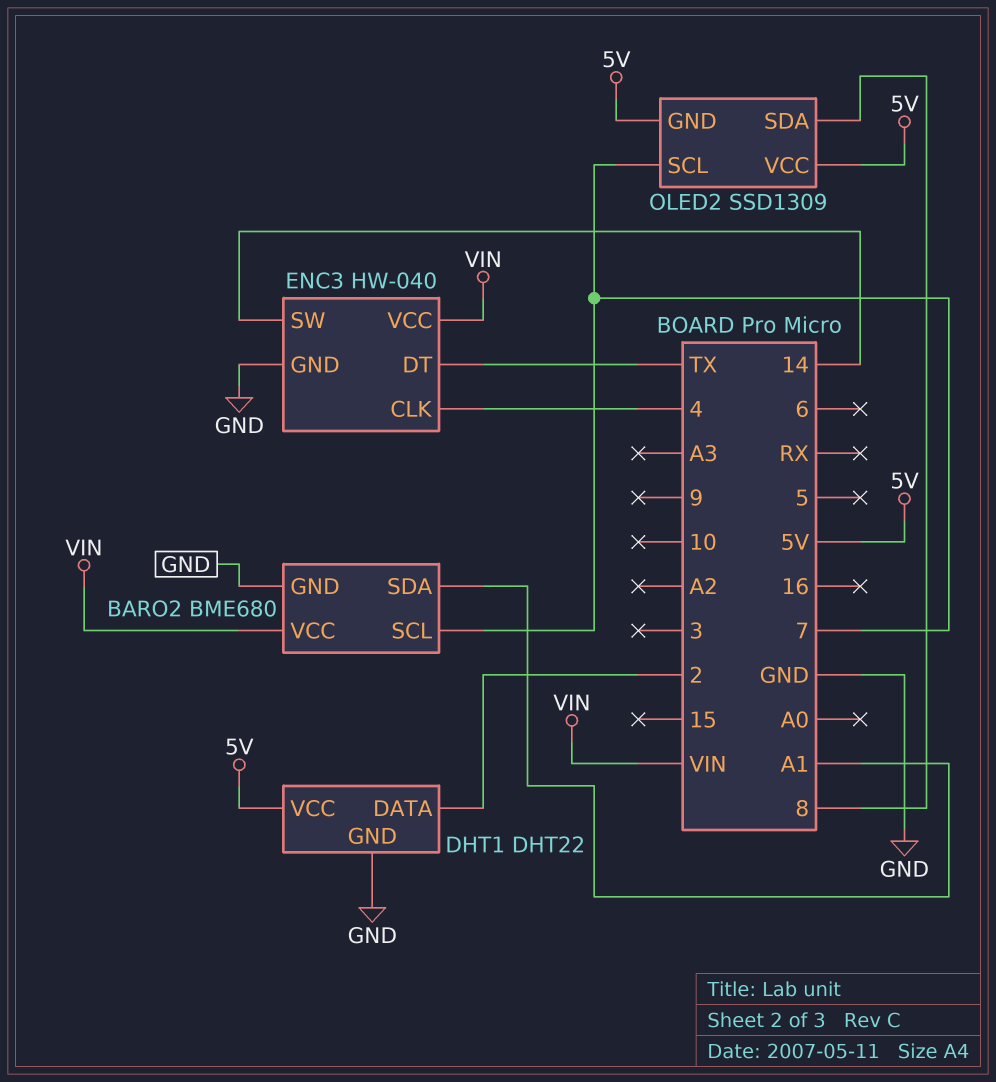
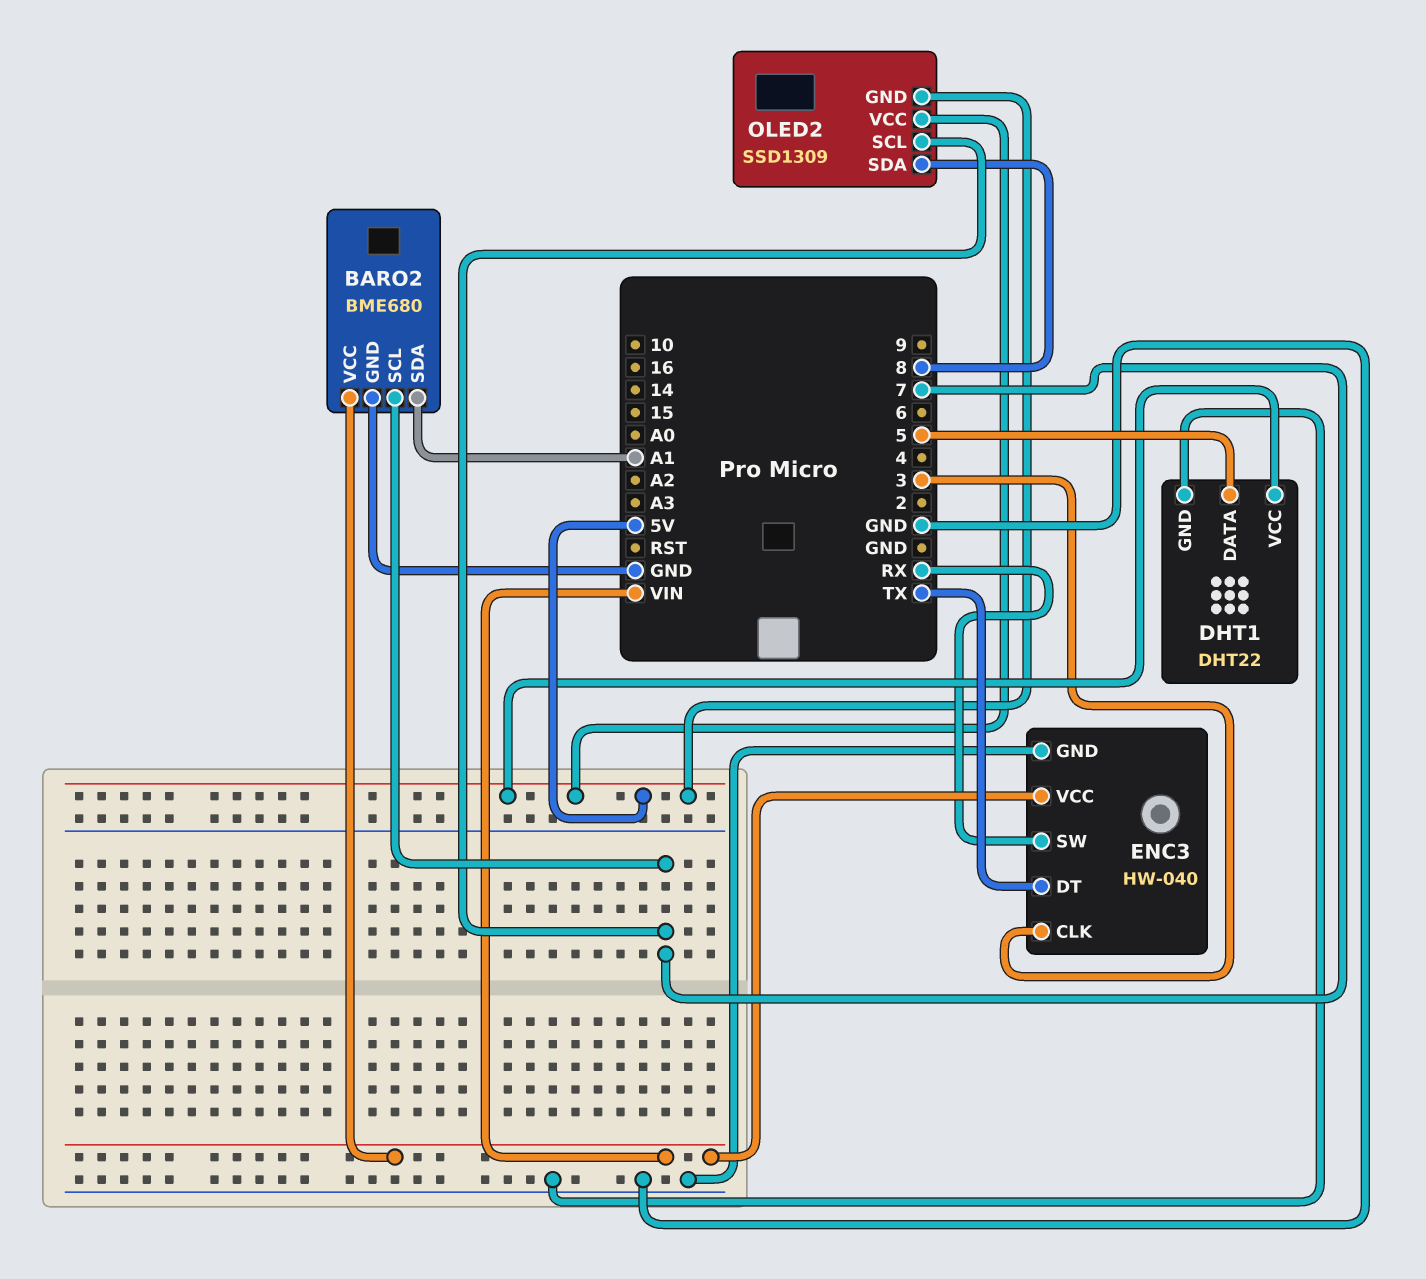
DHT1 pin DATA: 2 -> 5
ENC3 pin CLK: 4 -> 3
ENC3 pin SW: 14 -> RX

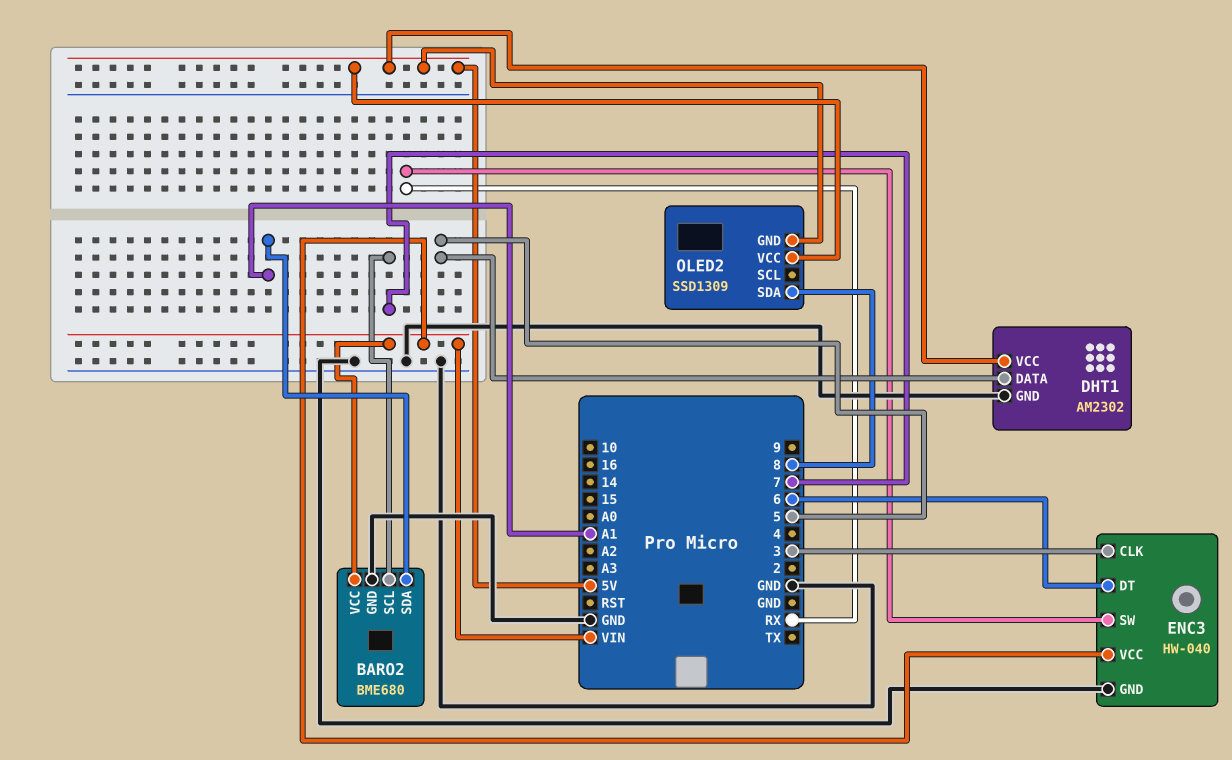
DHT1: DHT22 -> AM2302
ENC3 pin DT: TX -> 6
OLED2 pin SCL: 7 -> none

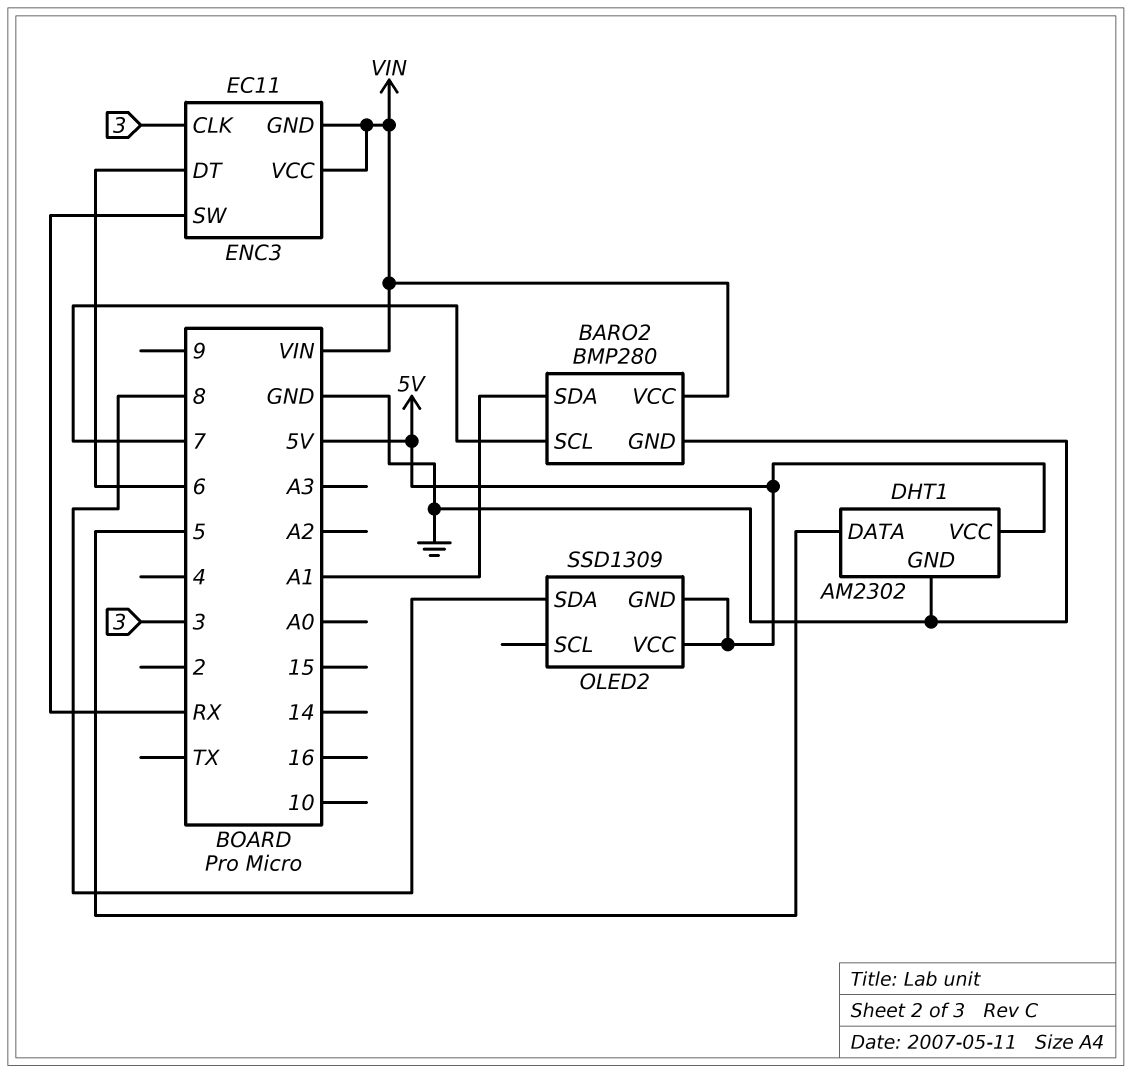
BARO2: BME680 -> BMP280
ENC3: HW-040 -> EC11
ENC3 pin GND: GND -> VIN

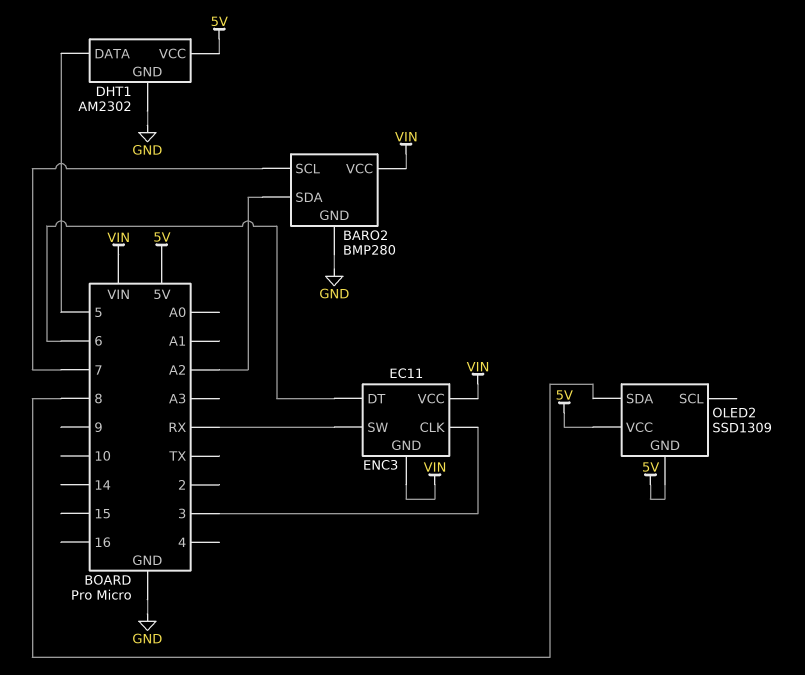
BARO2 pin SDA: A1 -> A2

